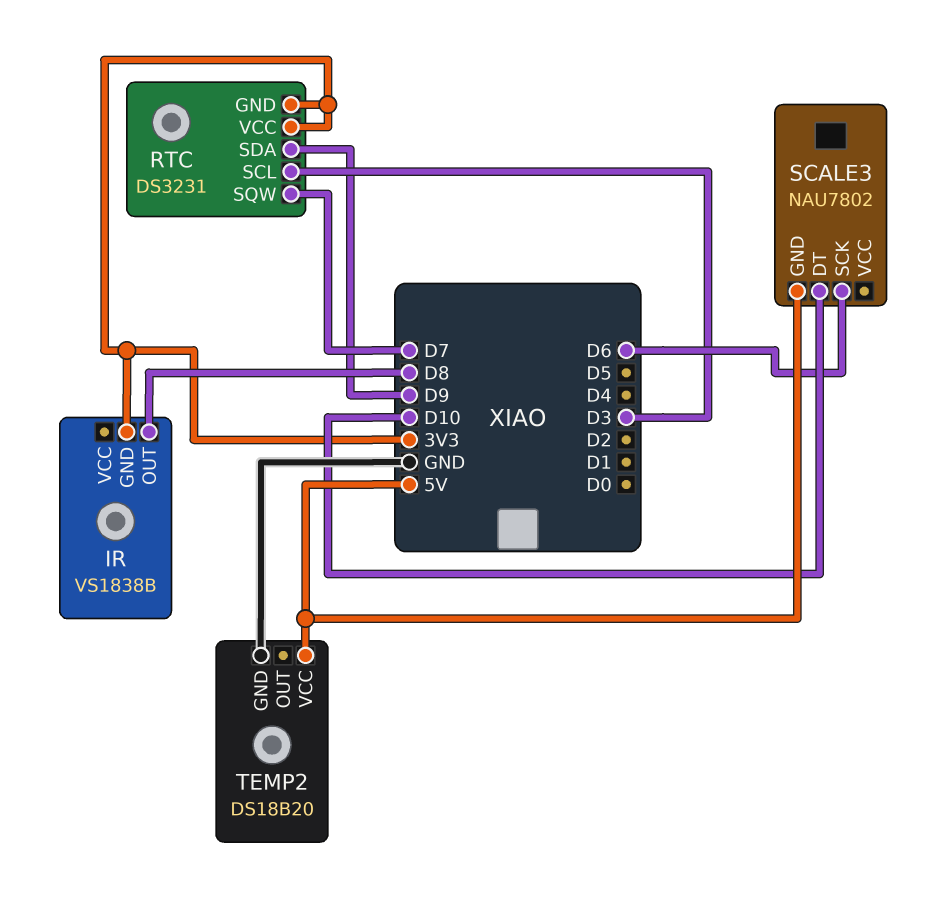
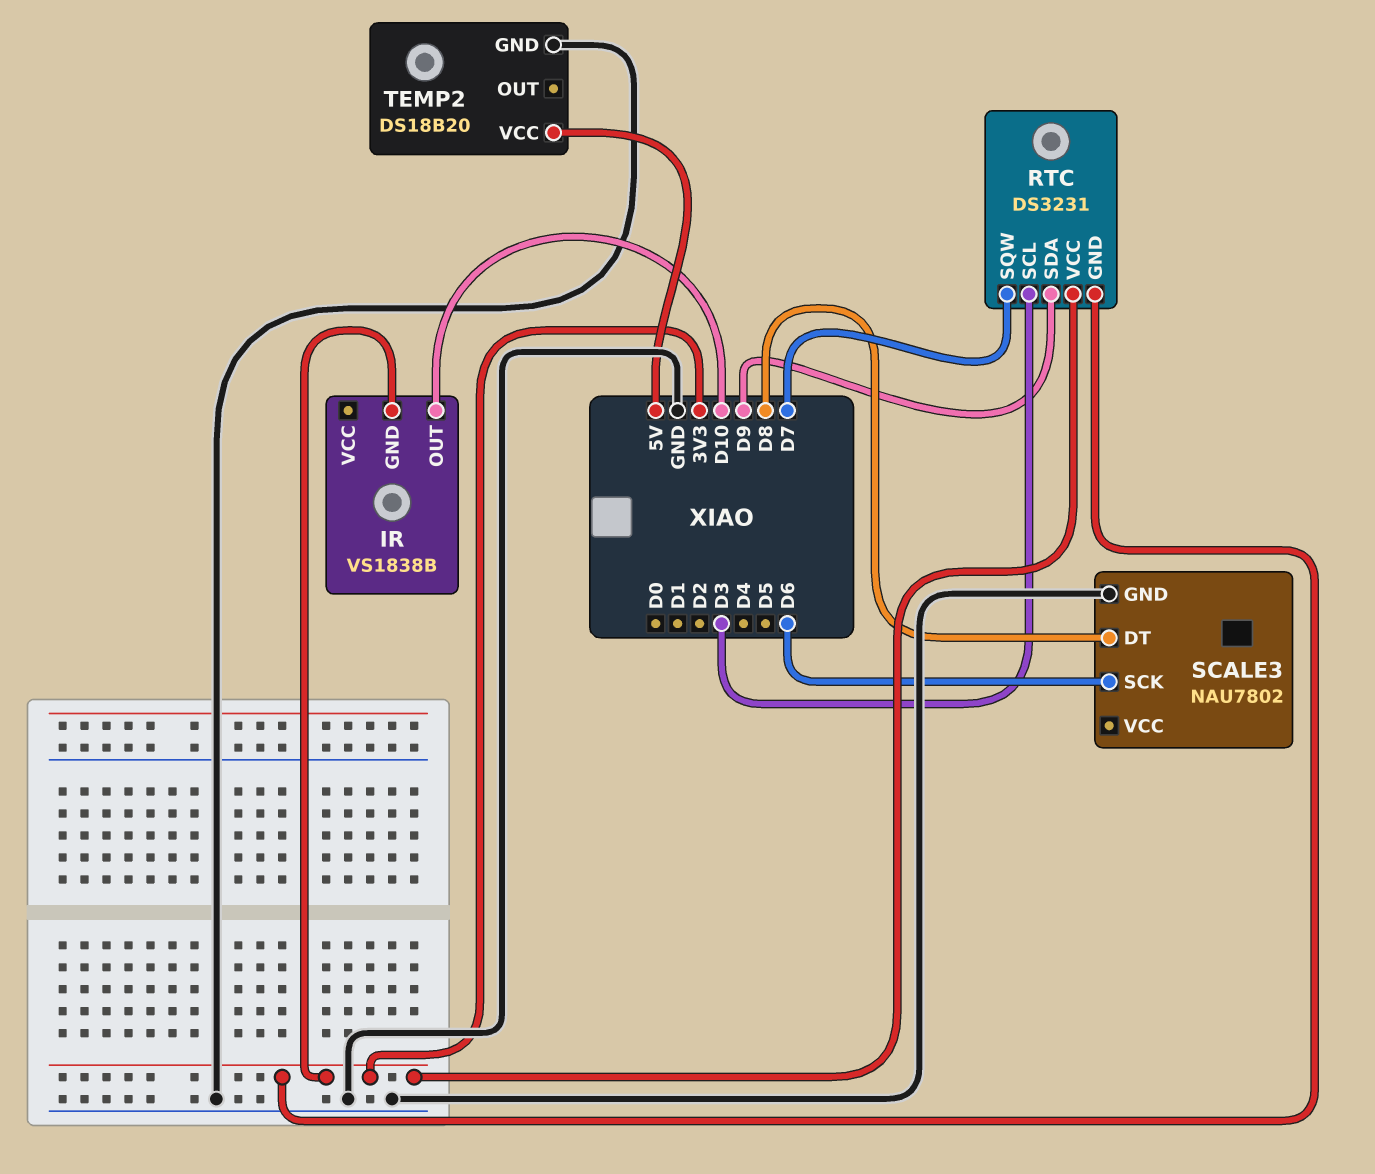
IR pin OUT: D8 -> D10
SCALE3 pin DT: D10 -> D8
SCALE3 pin GND: 5V -> GND

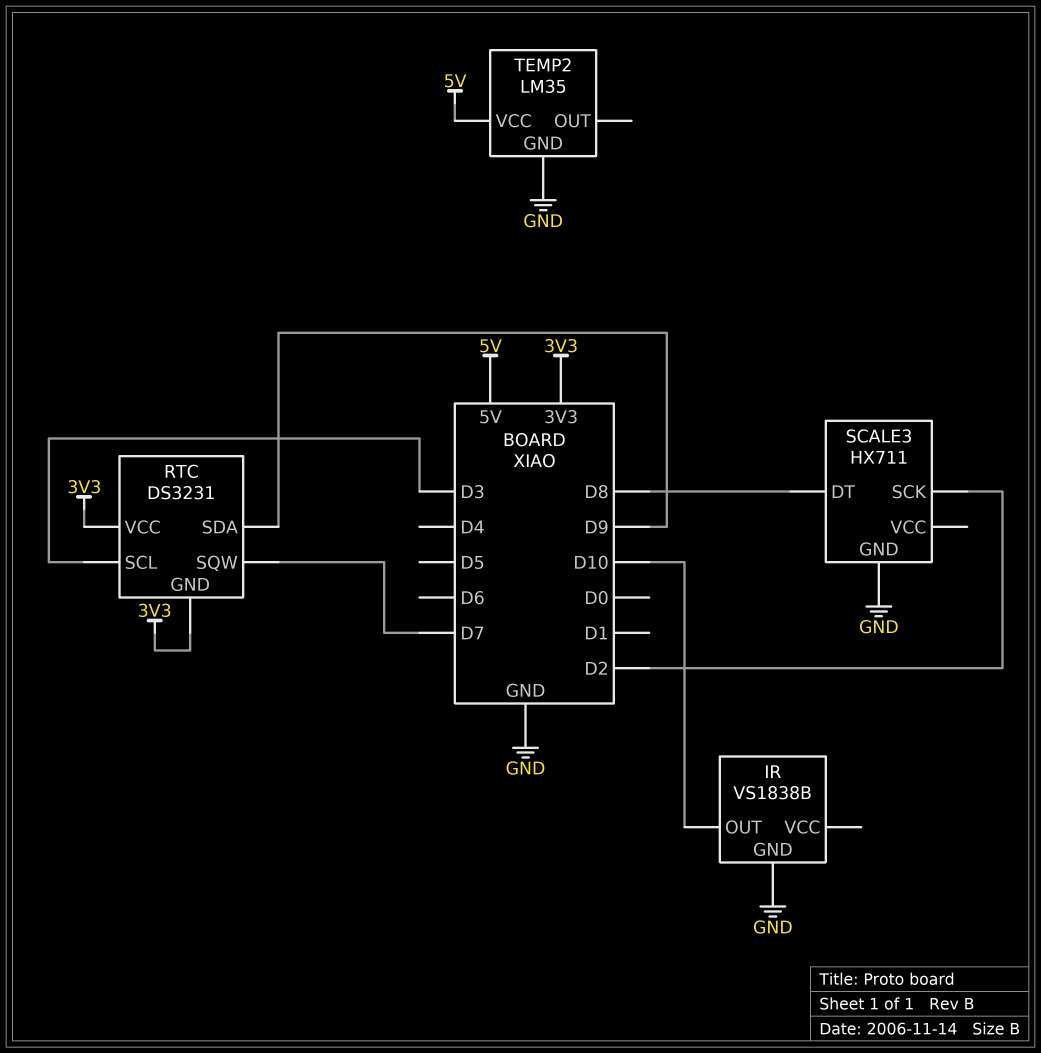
IR pin GND: 3V3 -> GND
SCALE3: NAU7802 -> HX711
SCALE3 pin SCK: D6 -> D2
TEMP2: DS18B20 -> LM35

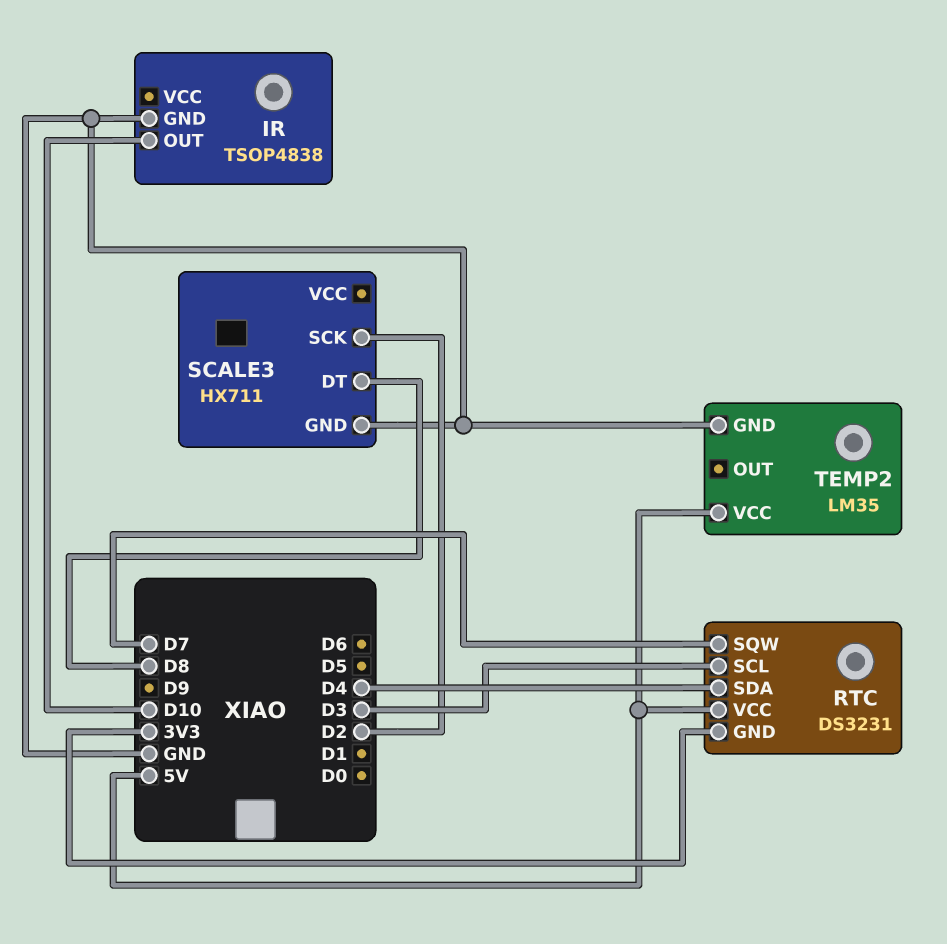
IR: VS1838B -> TSOP4838
RTC pin SDA: D9 -> D4
RTC pin VCC: 3V3 -> 5V

